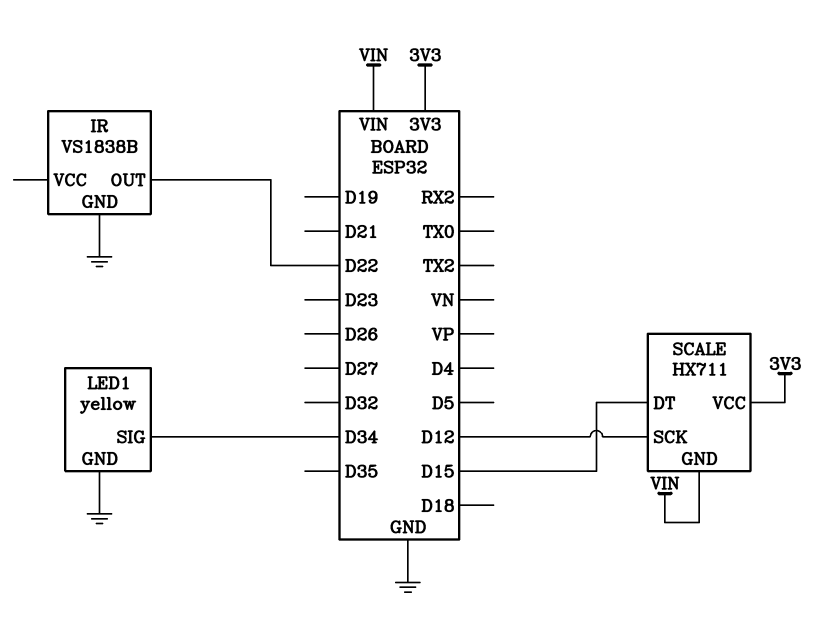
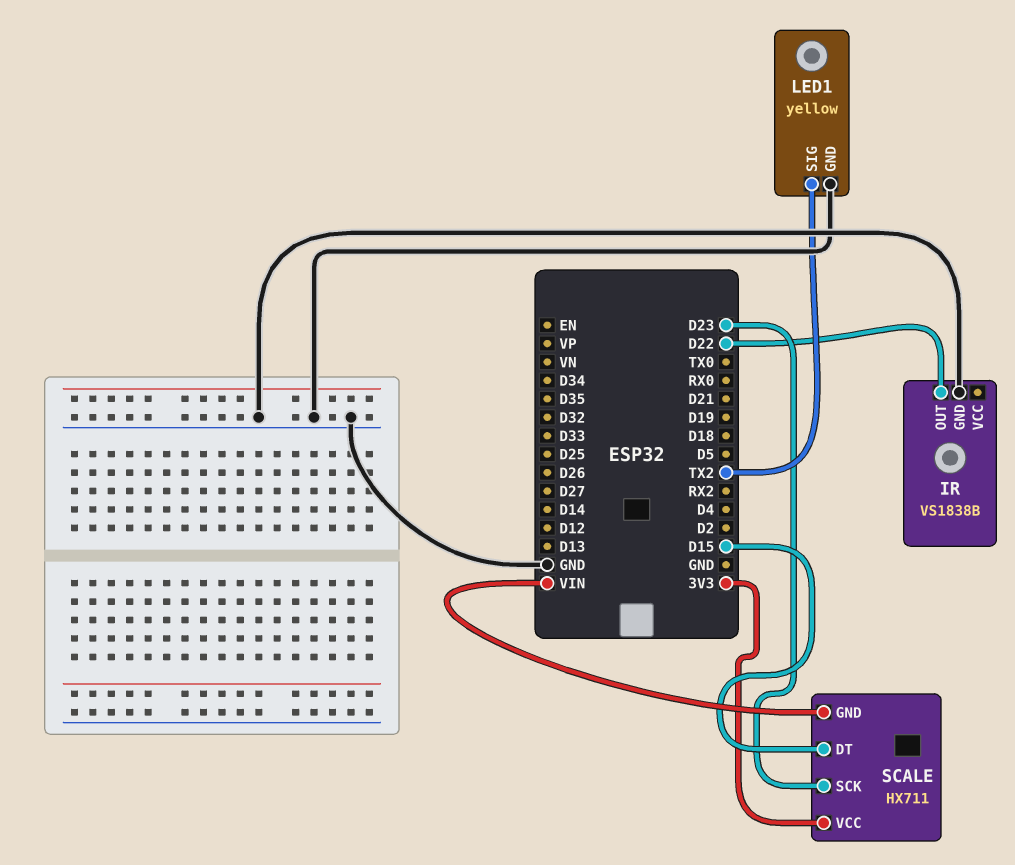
LED1 pin SIG: D34 -> TX2
SCALE pin SCK: D12 -> D23

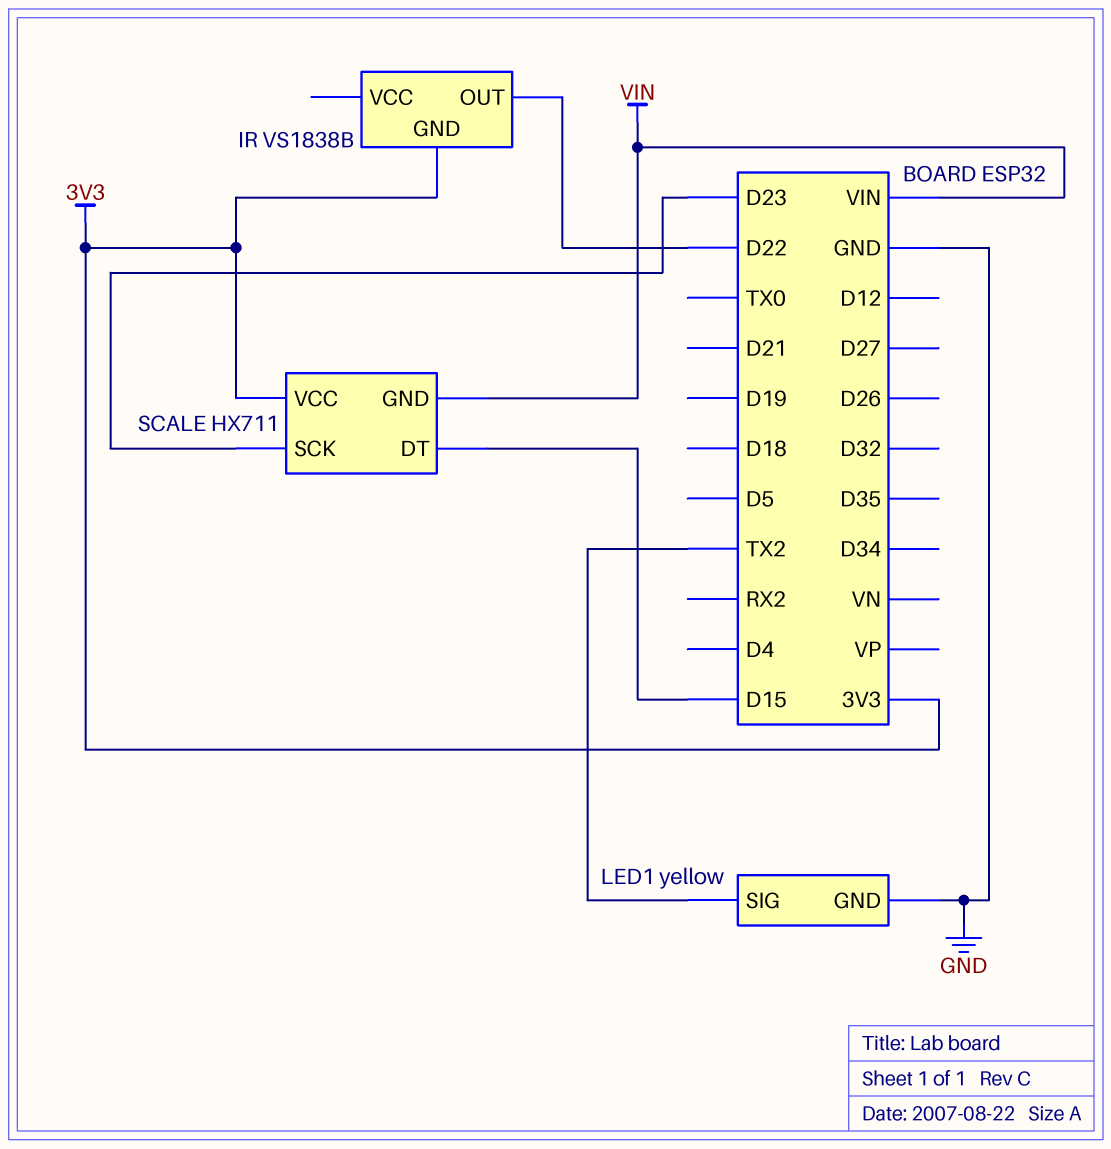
IR pin GND: GND -> 3V3

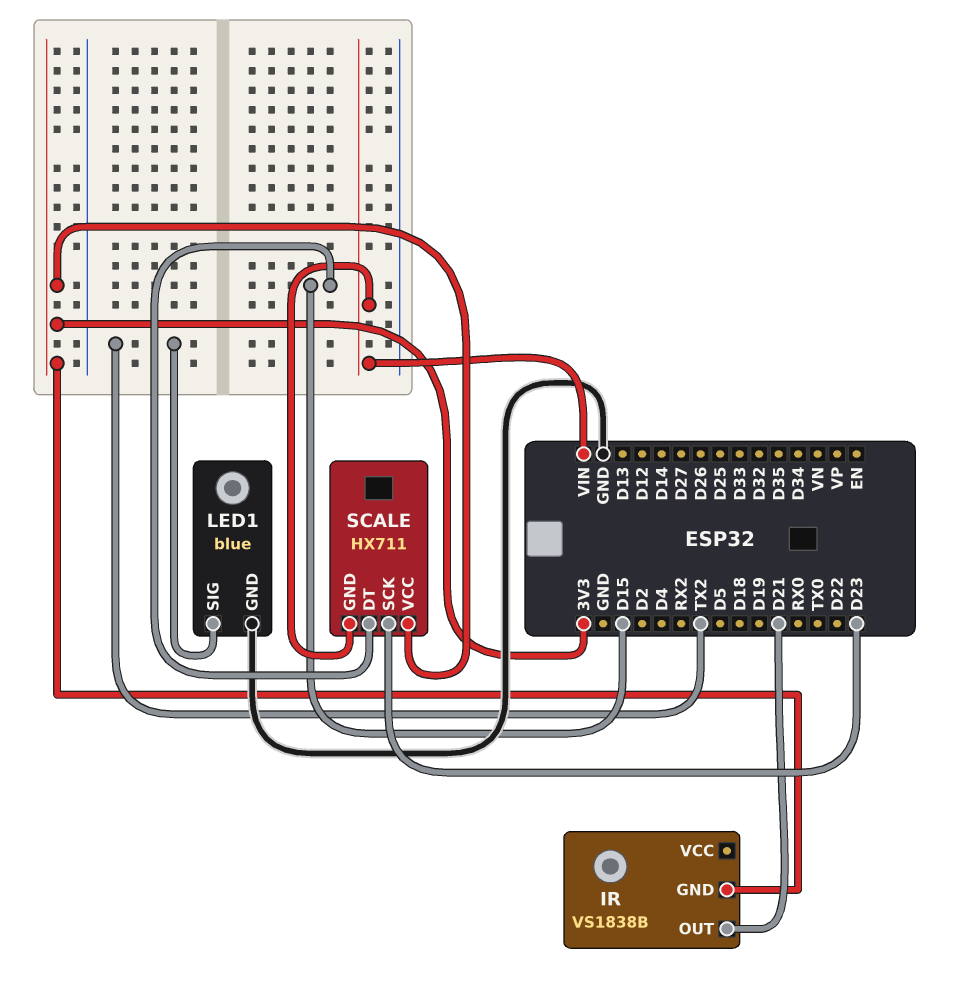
IR pin OUT: D22 -> D21
LED1: yellow -> blue

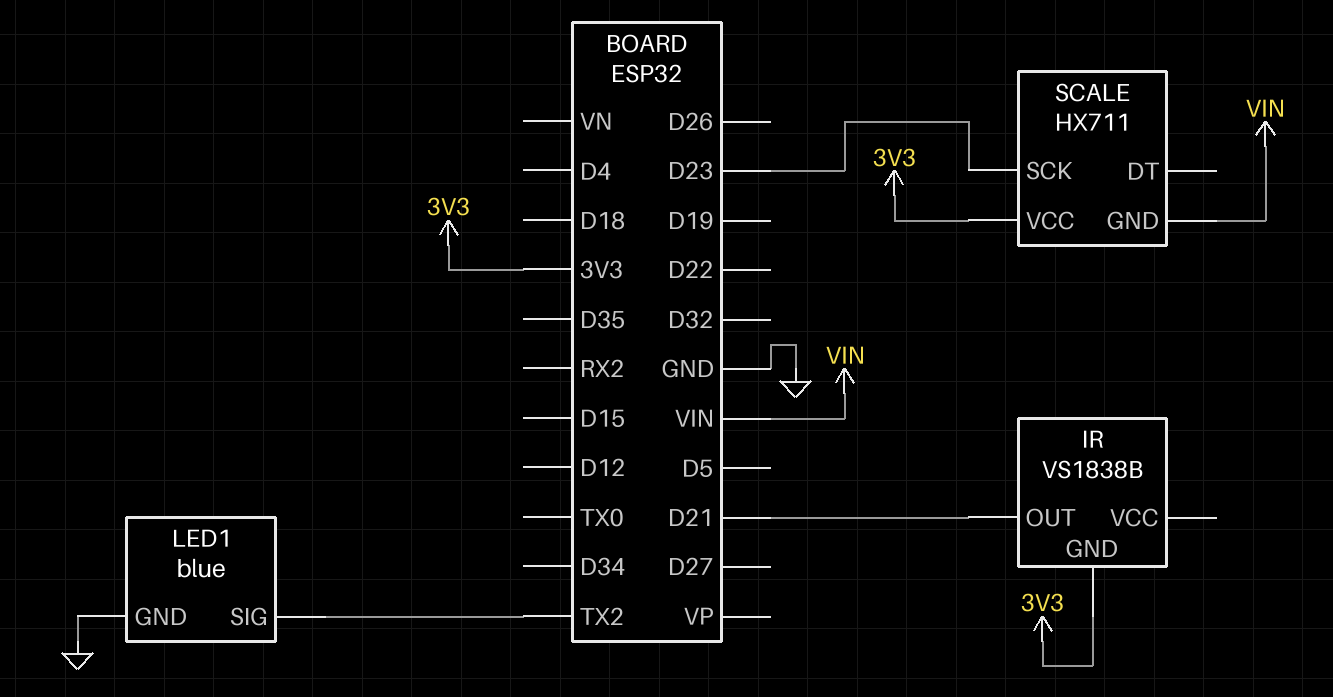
SCALE pin DT: D15 -> none

